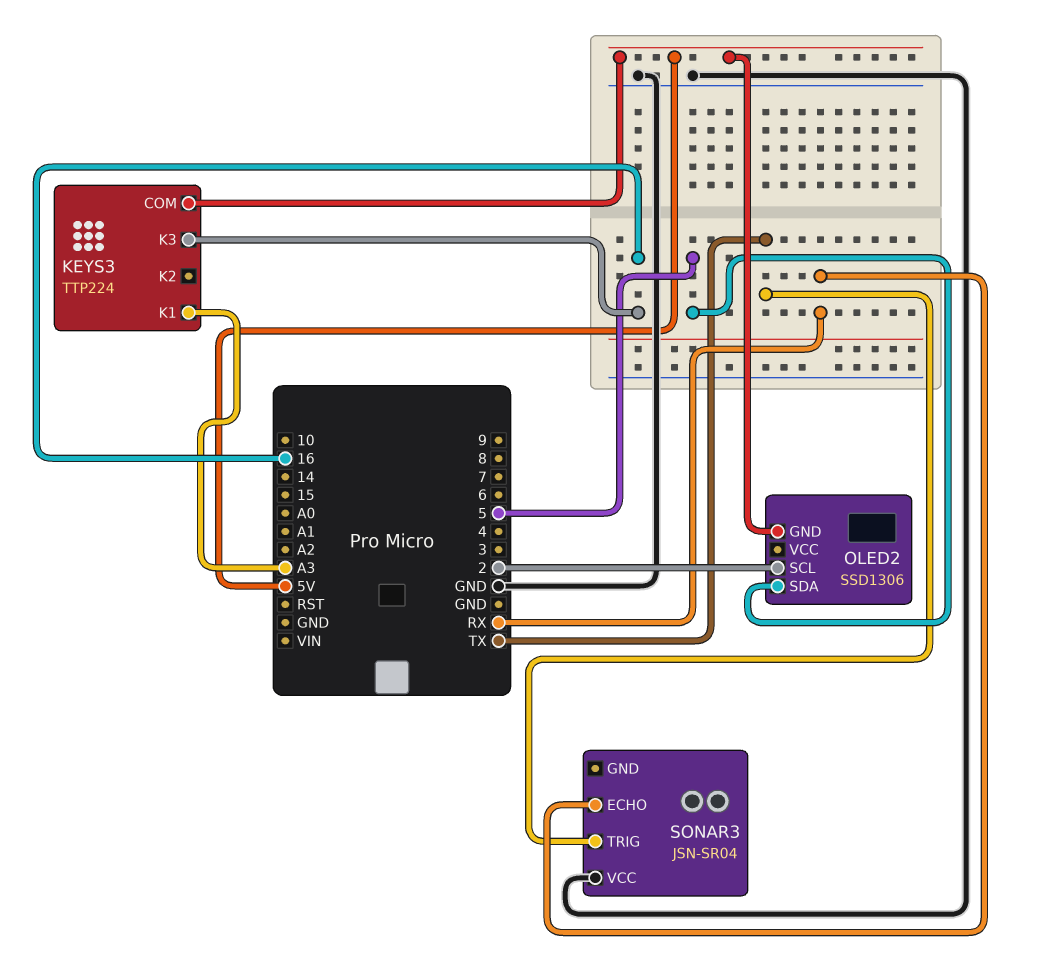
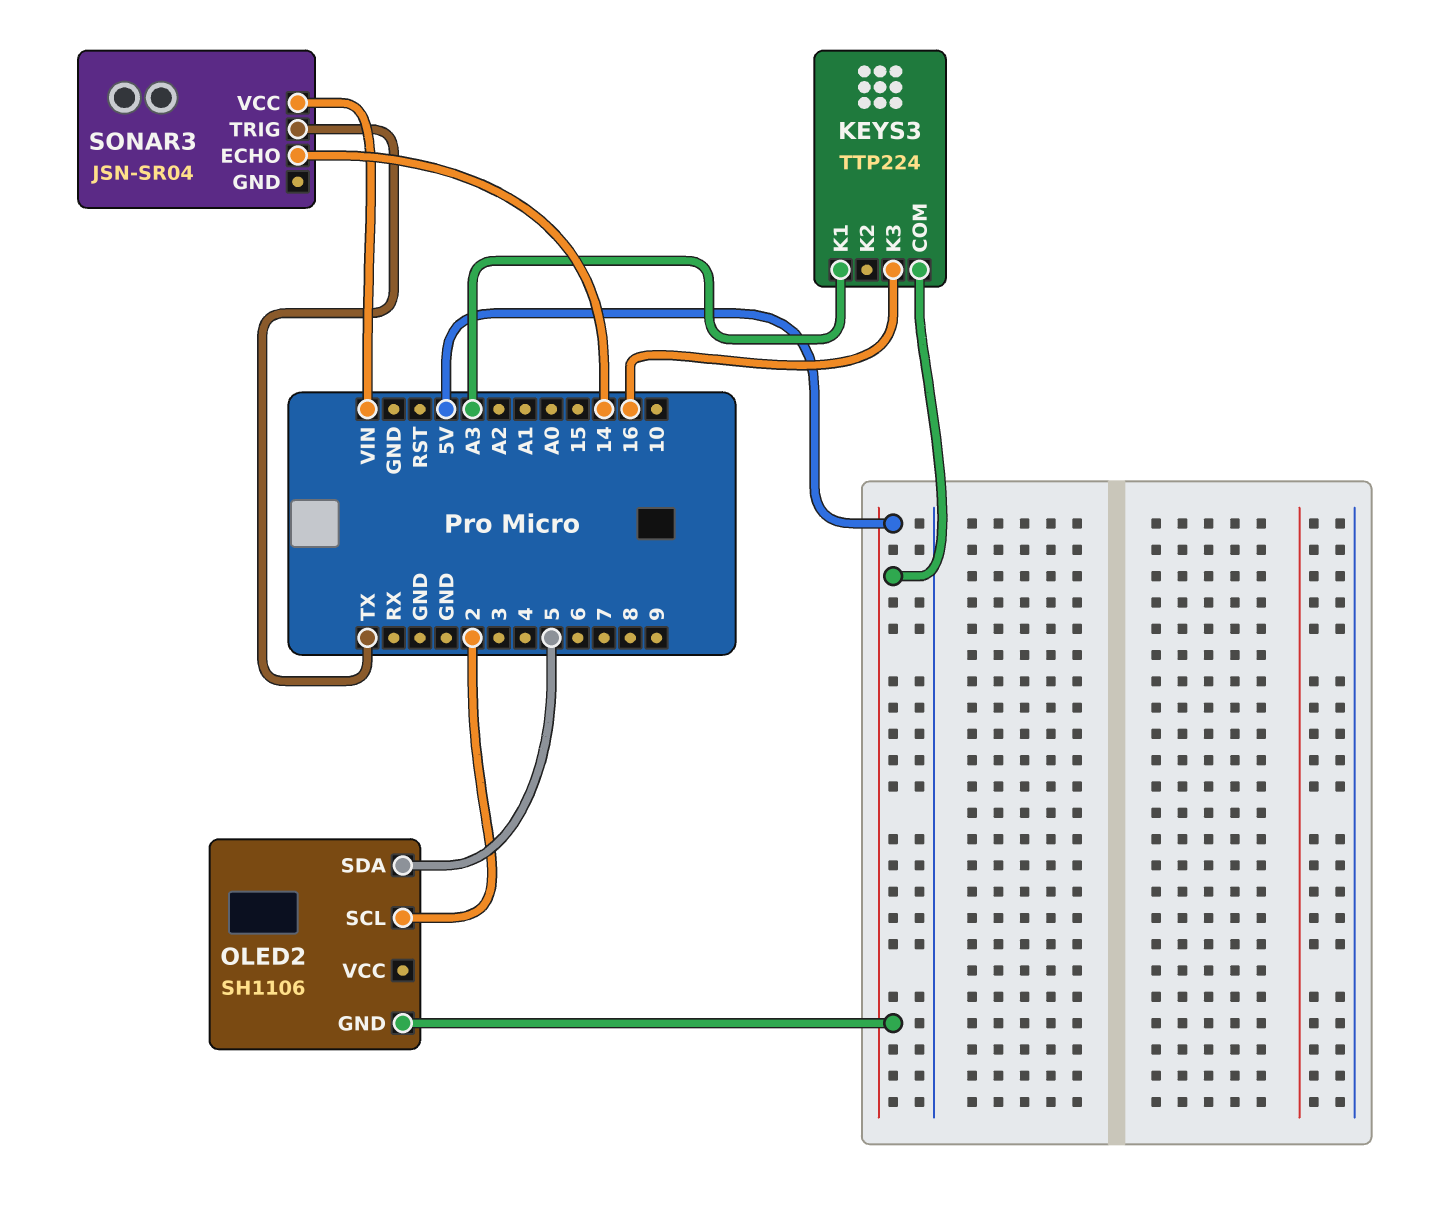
OLED2: SSD1306 -> SH1106
SONAR3 pin ECHO: RX -> 14
SONAR3 pin VCC: GND -> VIN

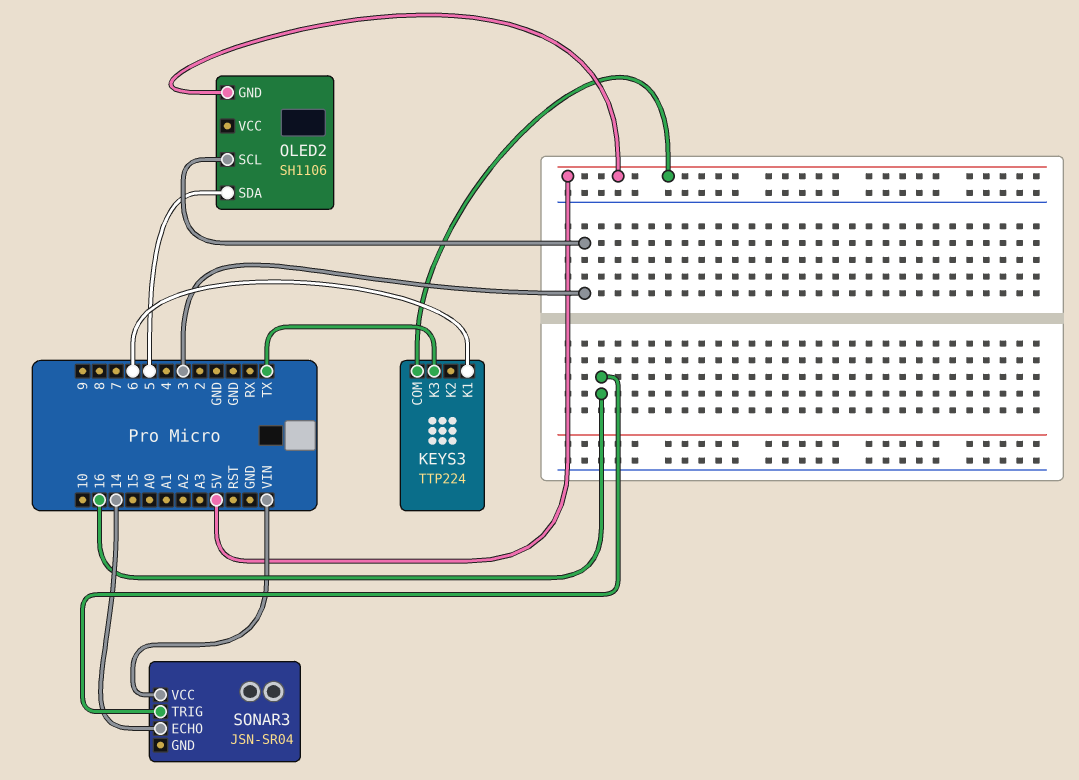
KEYS3 pin K1: A3 -> 6
KEYS3 pin K3: 16 -> TX
OLED2 pin SCL: 2 -> 3
SONAR3 pin TRIG: TX -> 16

